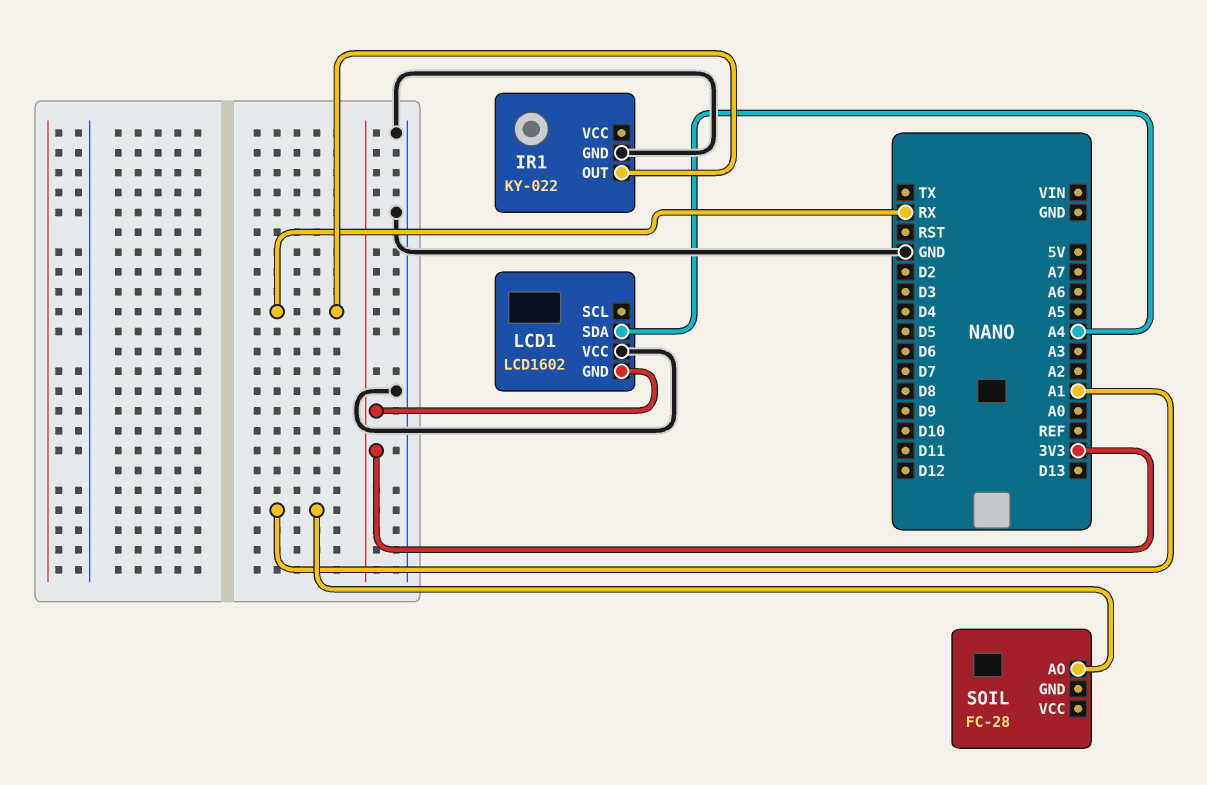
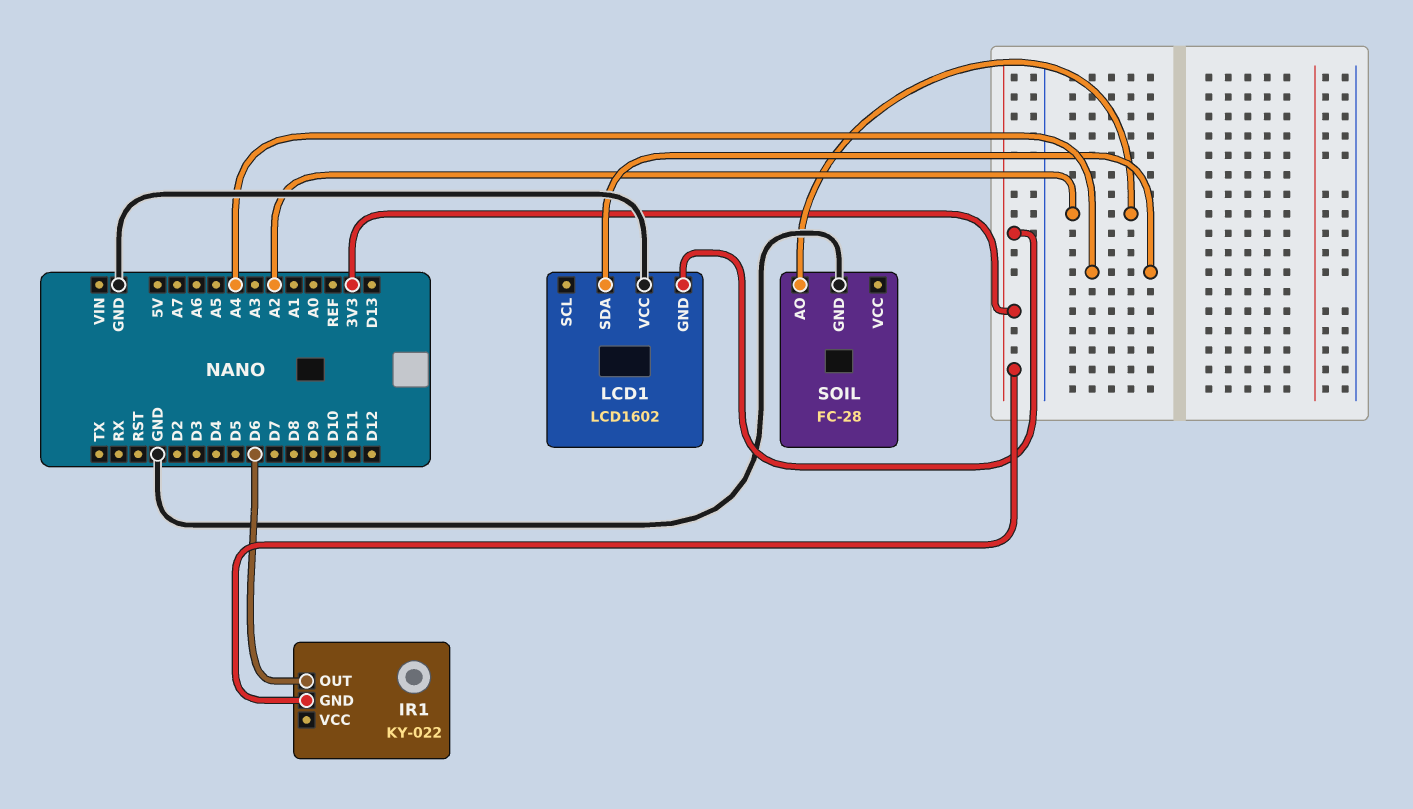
IR1 pin GND: GND -> 3V3
IR1 pin OUT: RX -> D6
SOIL pin AO: A1 -> A2
SOIL pin GND: none -> GND

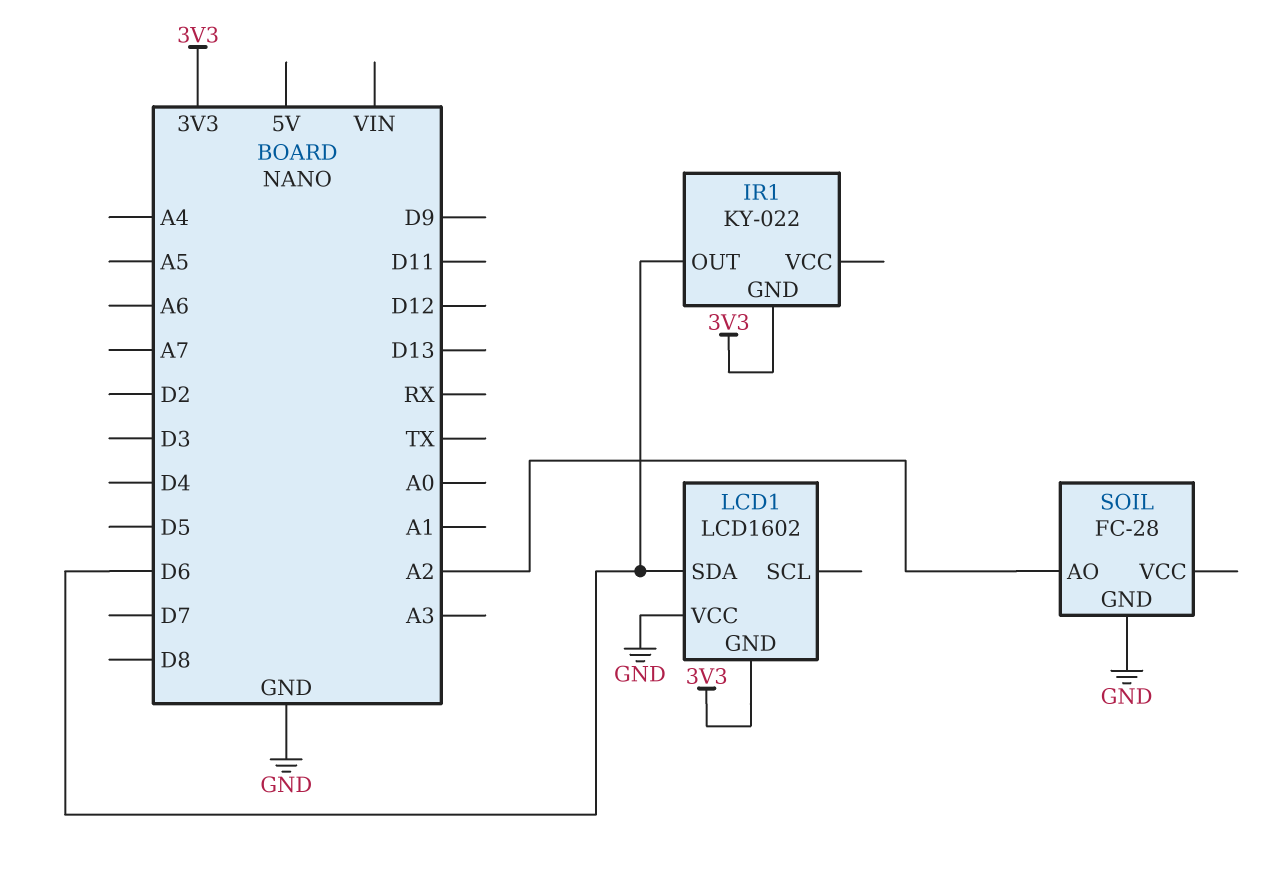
LCD1 pin SDA: A4 -> D6

